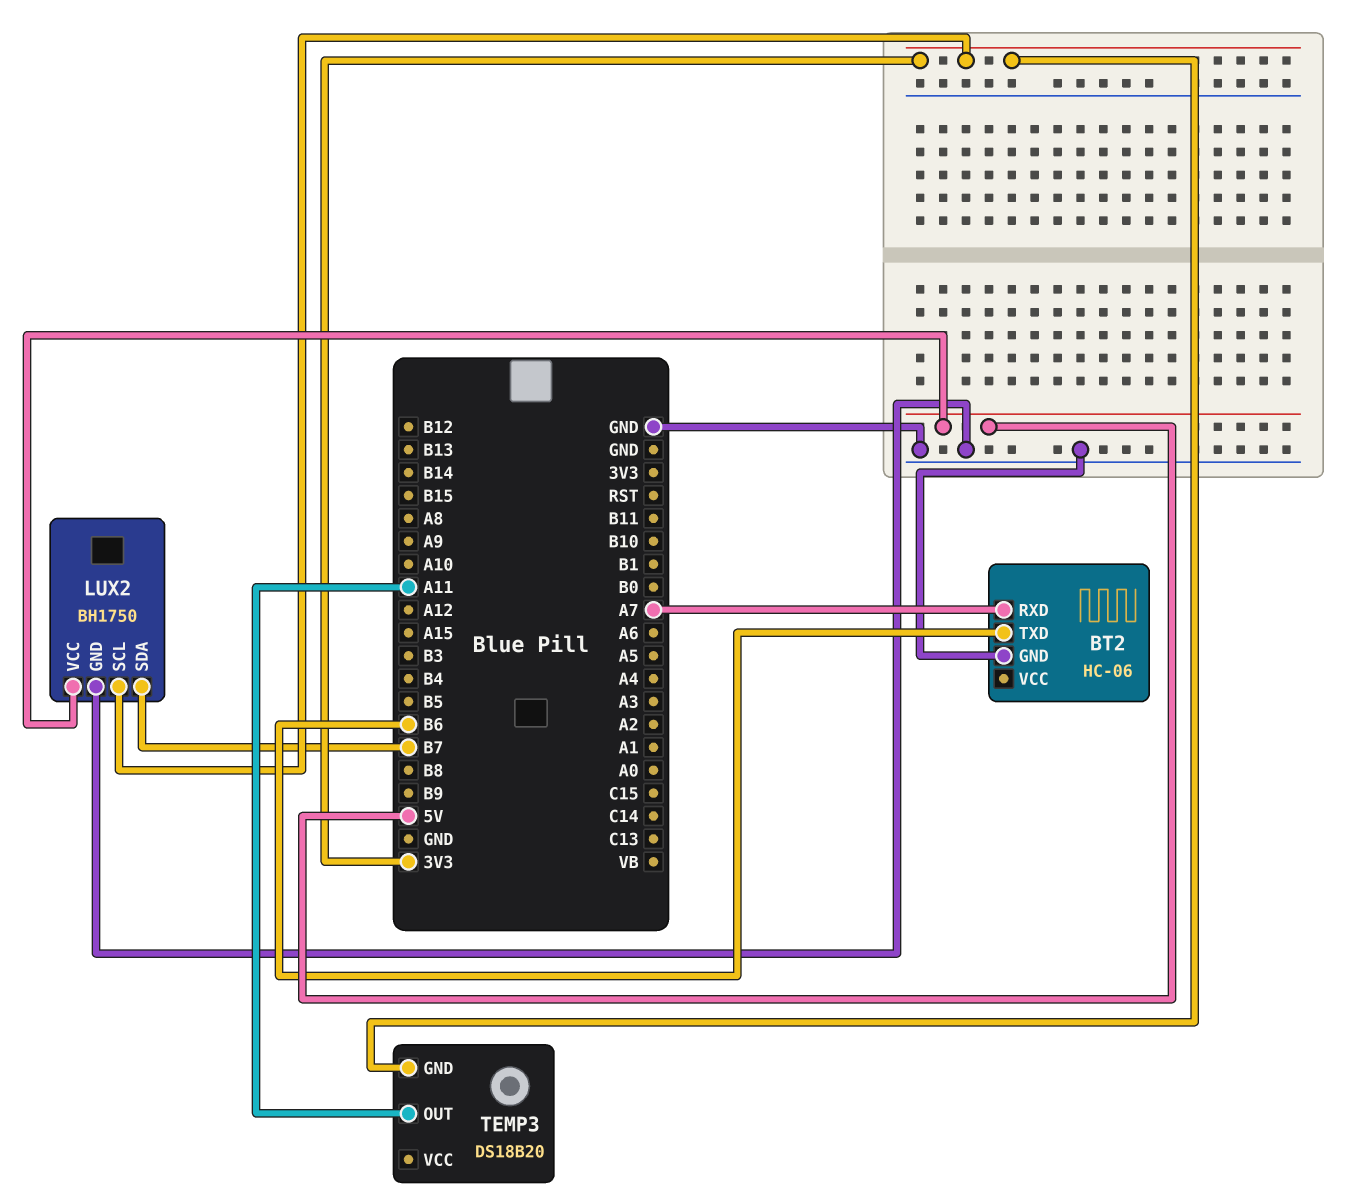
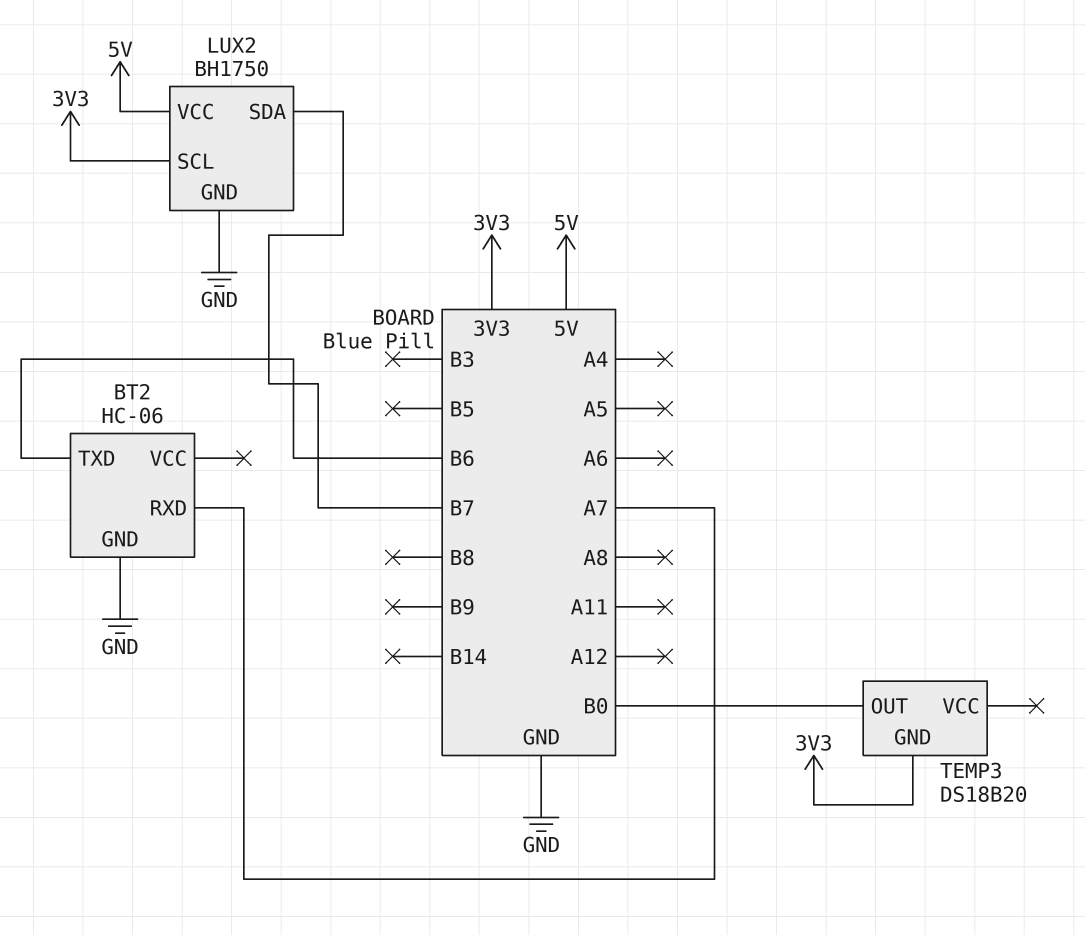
TEMP3 pin OUT: A11 -> B0

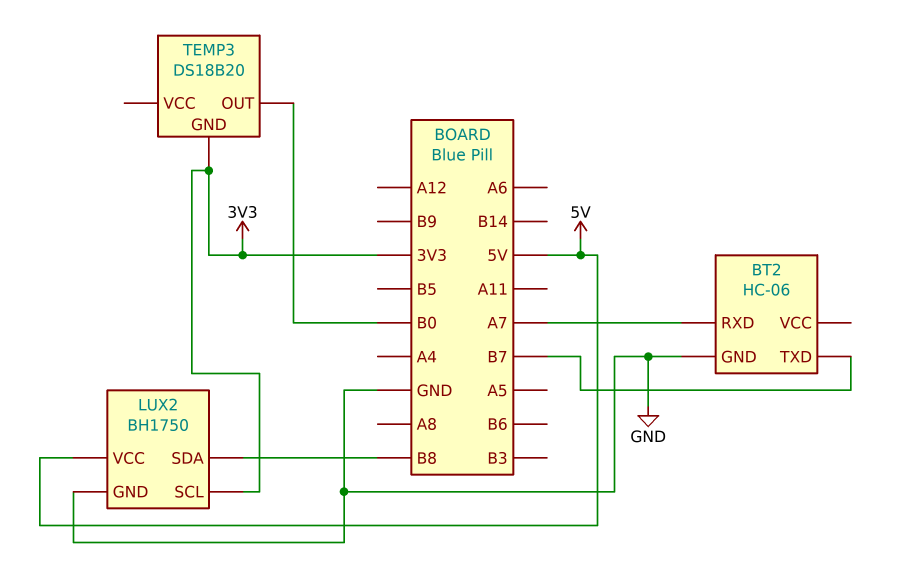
BT2 pin TXD: B6 -> B7
LUX2 pin SDA: B7 -> B8

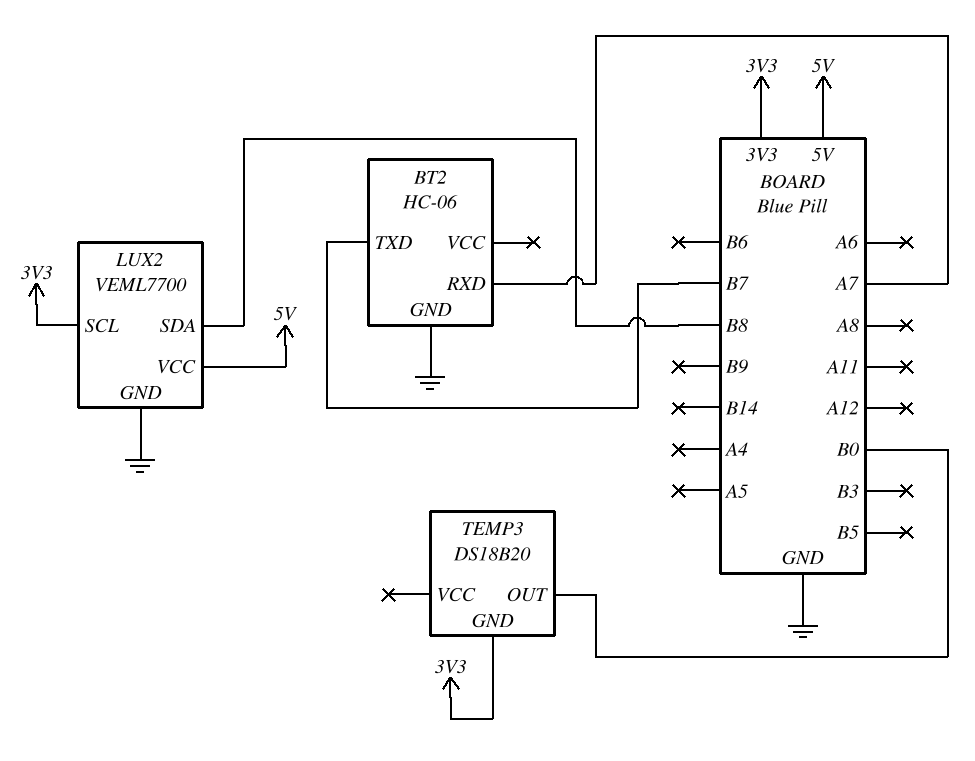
LUX2: BH1750 -> VEML7700

